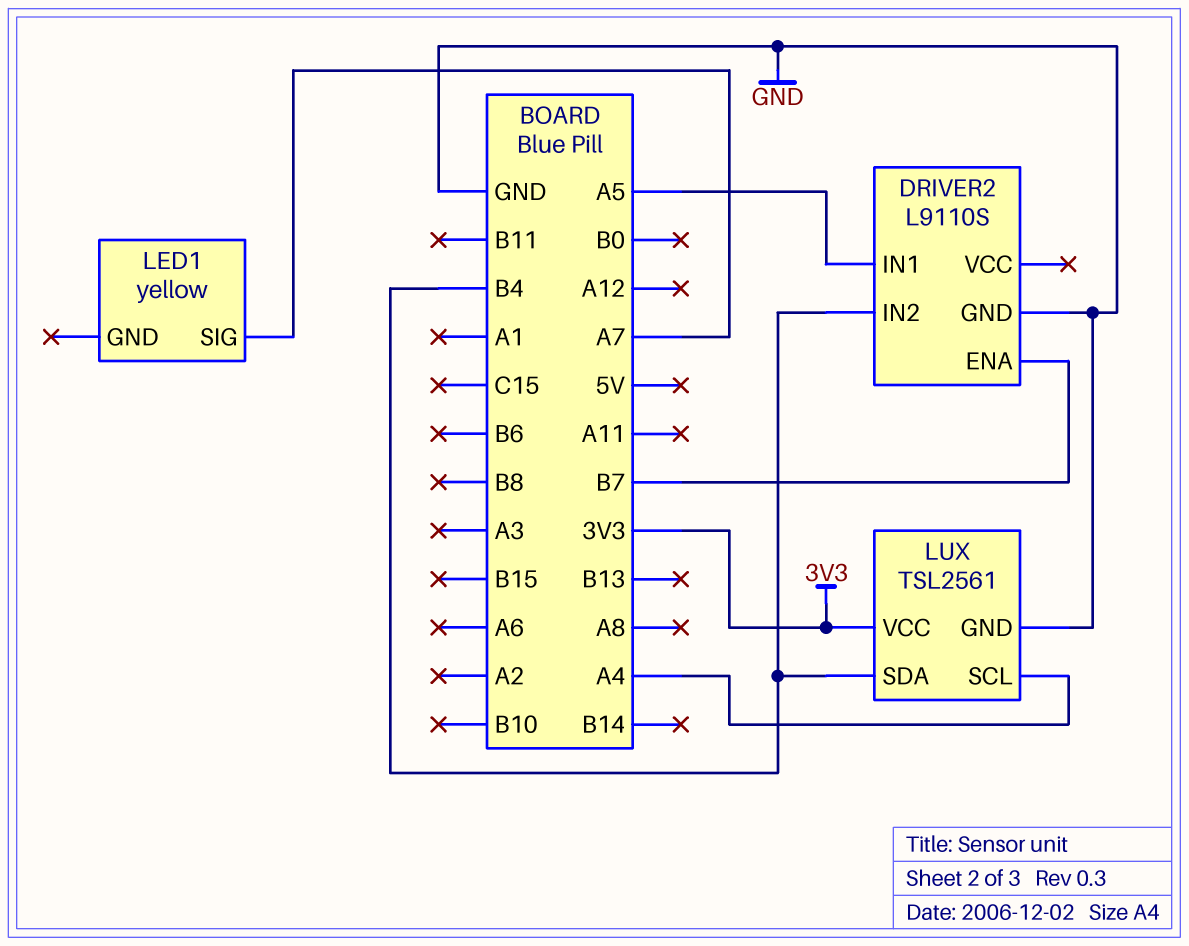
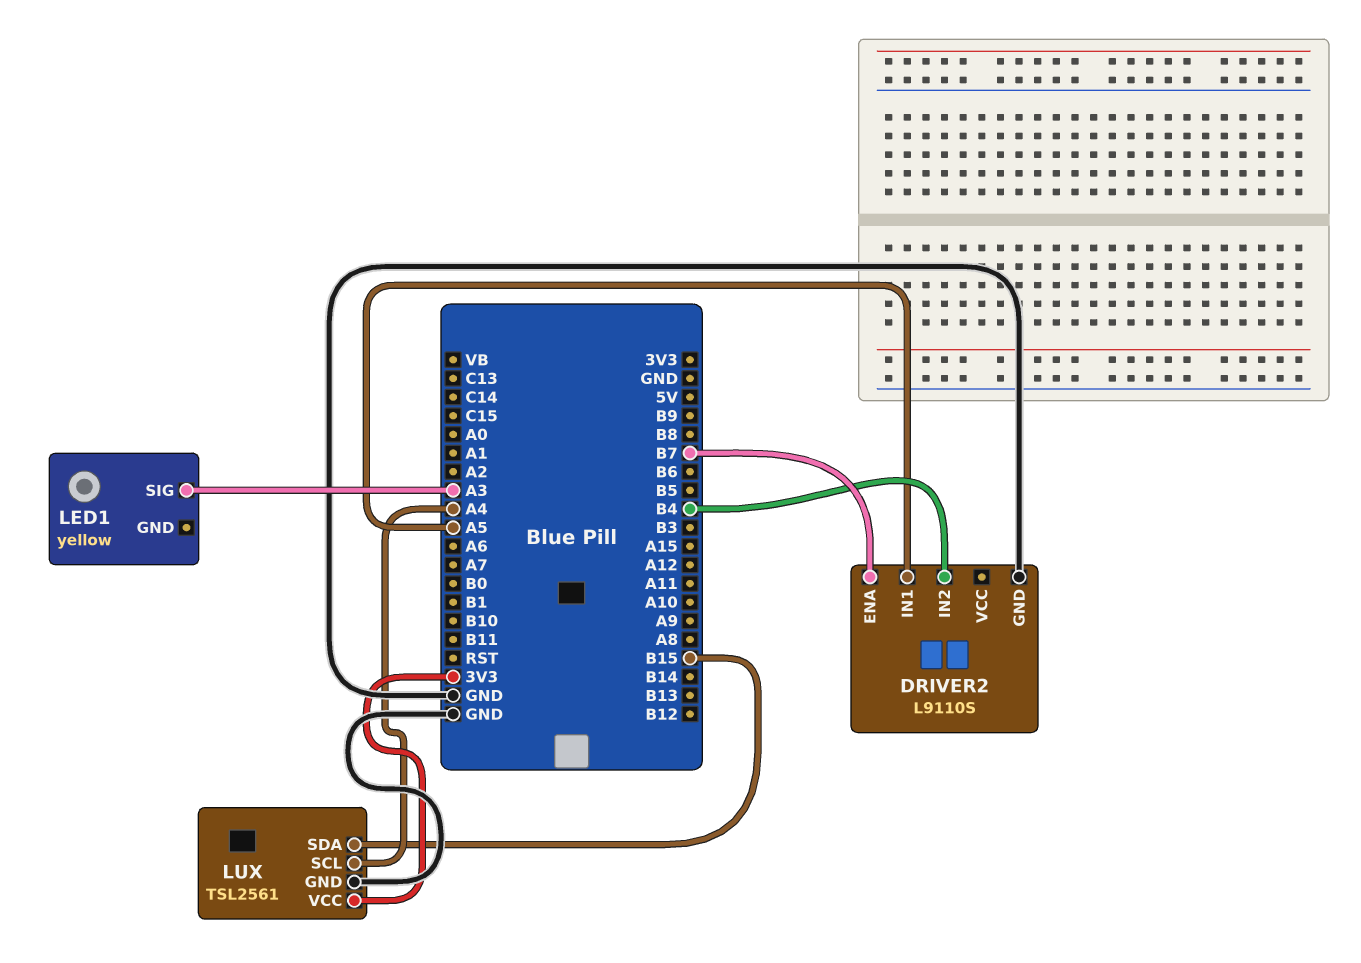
LED1 pin SIG: A7 -> A3
LUX pin SDA: B4 -> B15

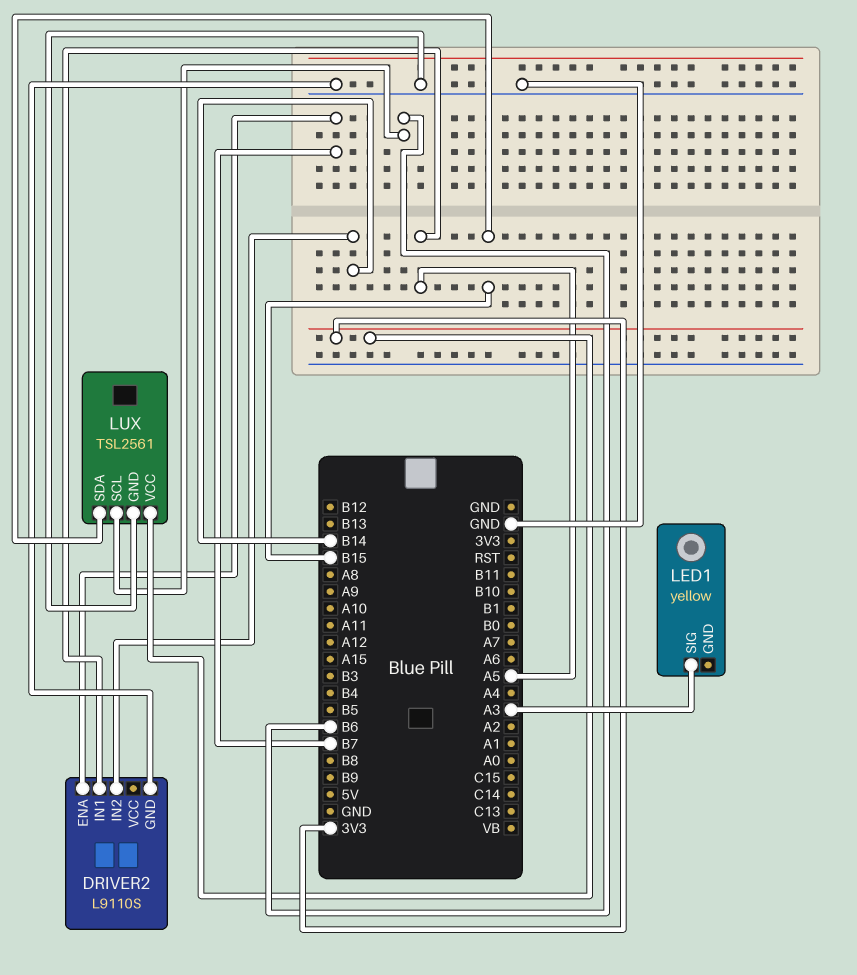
DRIVER2 pin IN2: B4 -> B14
LUX pin SCL: A4 -> B6

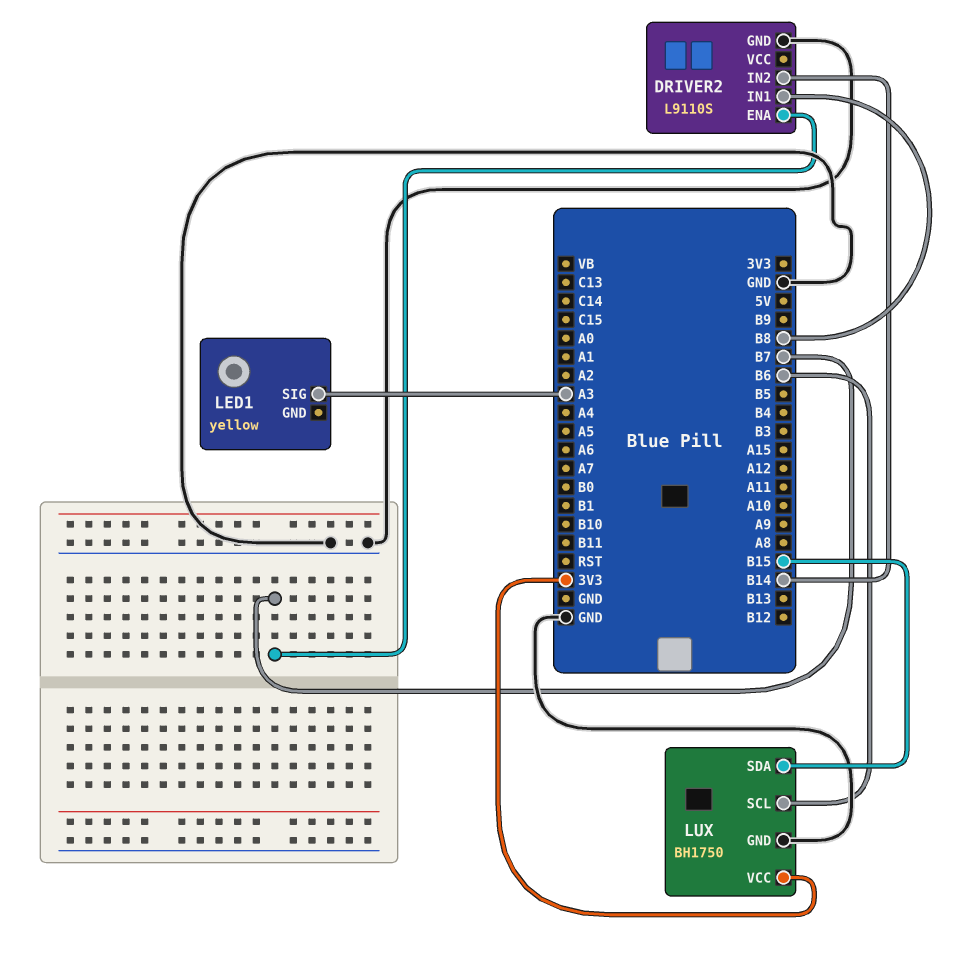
DRIVER2 pin IN1: A5 -> B8
LUX: TSL2561 -> BH1750

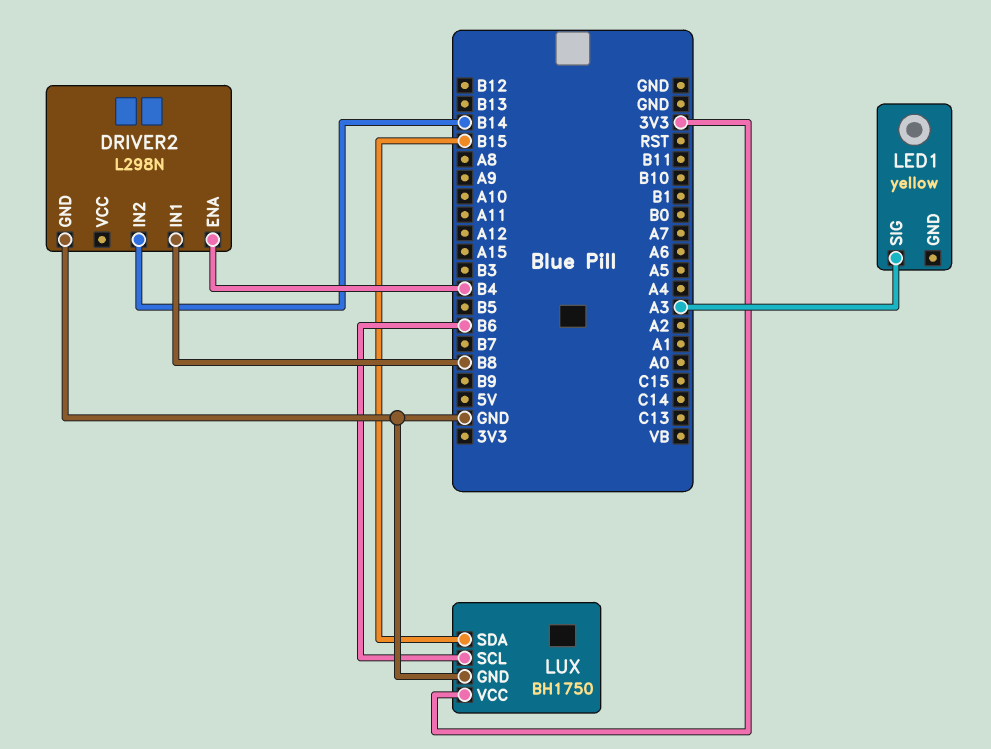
DRIVER2: L9110S -> L298N
DRIVER2 pin ENA: B7 -> B4

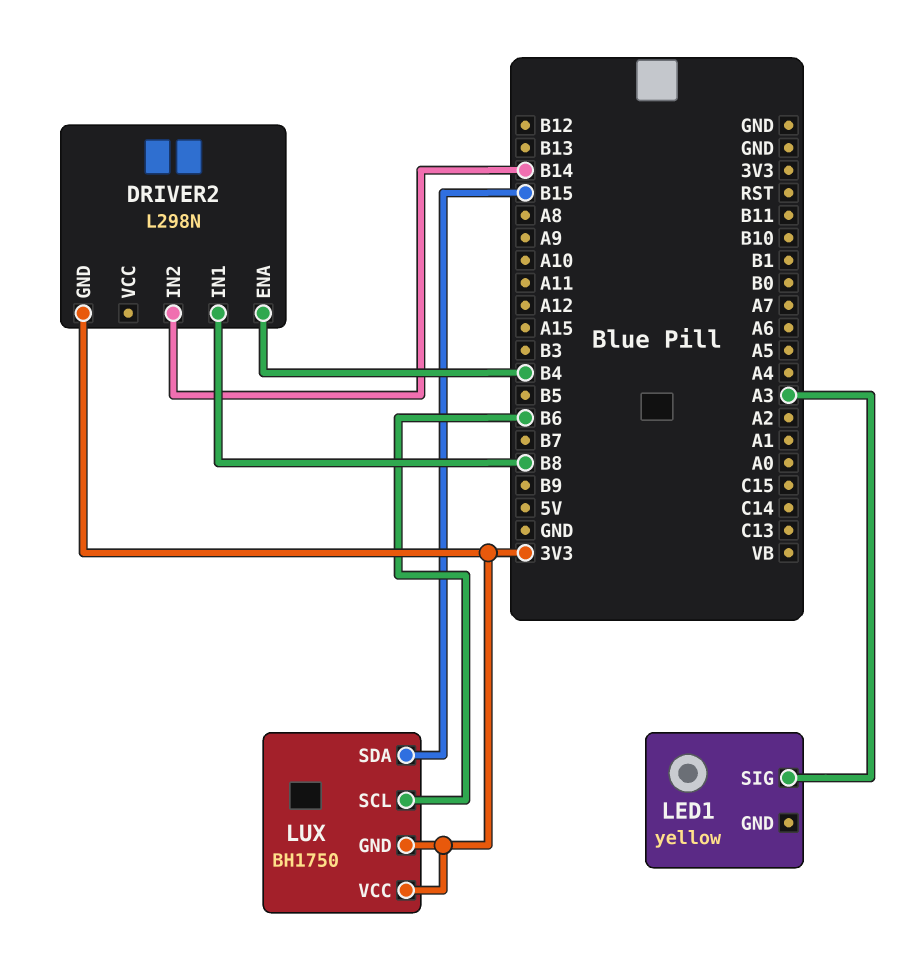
DRIVER2 pin GND: GND -> 3V3
LUX pin GND: GND -> 3V3

